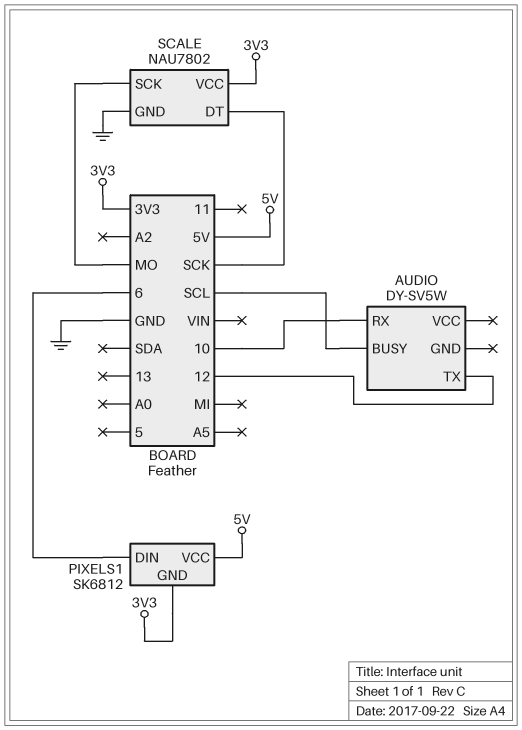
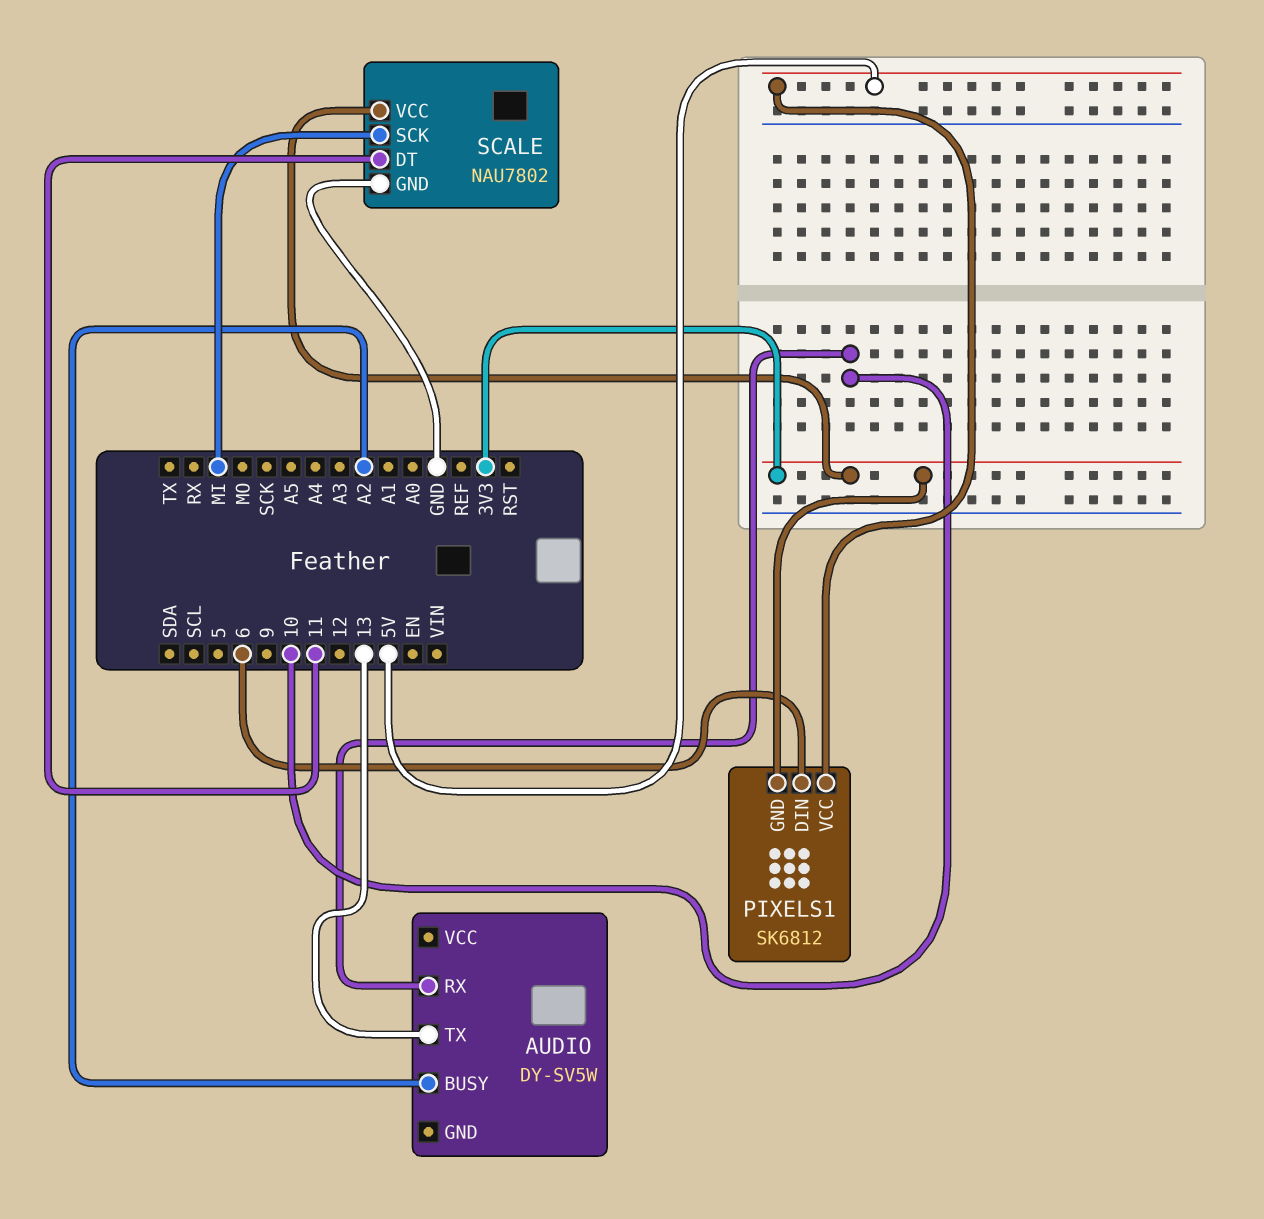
AUDIO pin BUSY: SCL -> A2
AUDIO pin TX: 12 -> 13
SCALE pin DT: SCK -> 11
SCALE pin SCK: MO -> MI

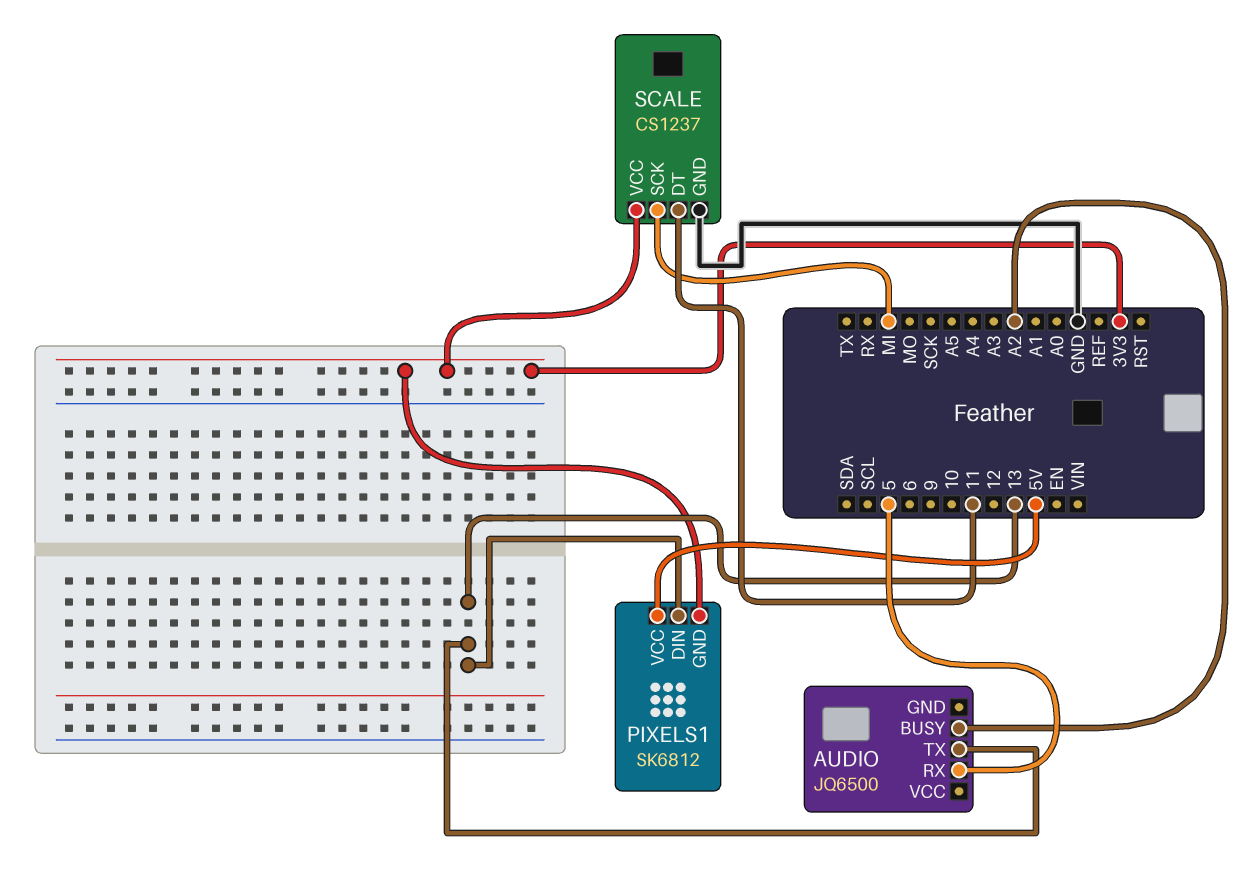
AUDIO: DY-SV5W -> JQ6500
AUDIO pin RX: 10 -> 5
PIXELS1 pin DIN: 6 -> 13
SCALE: NAU7802 -> CS1237

